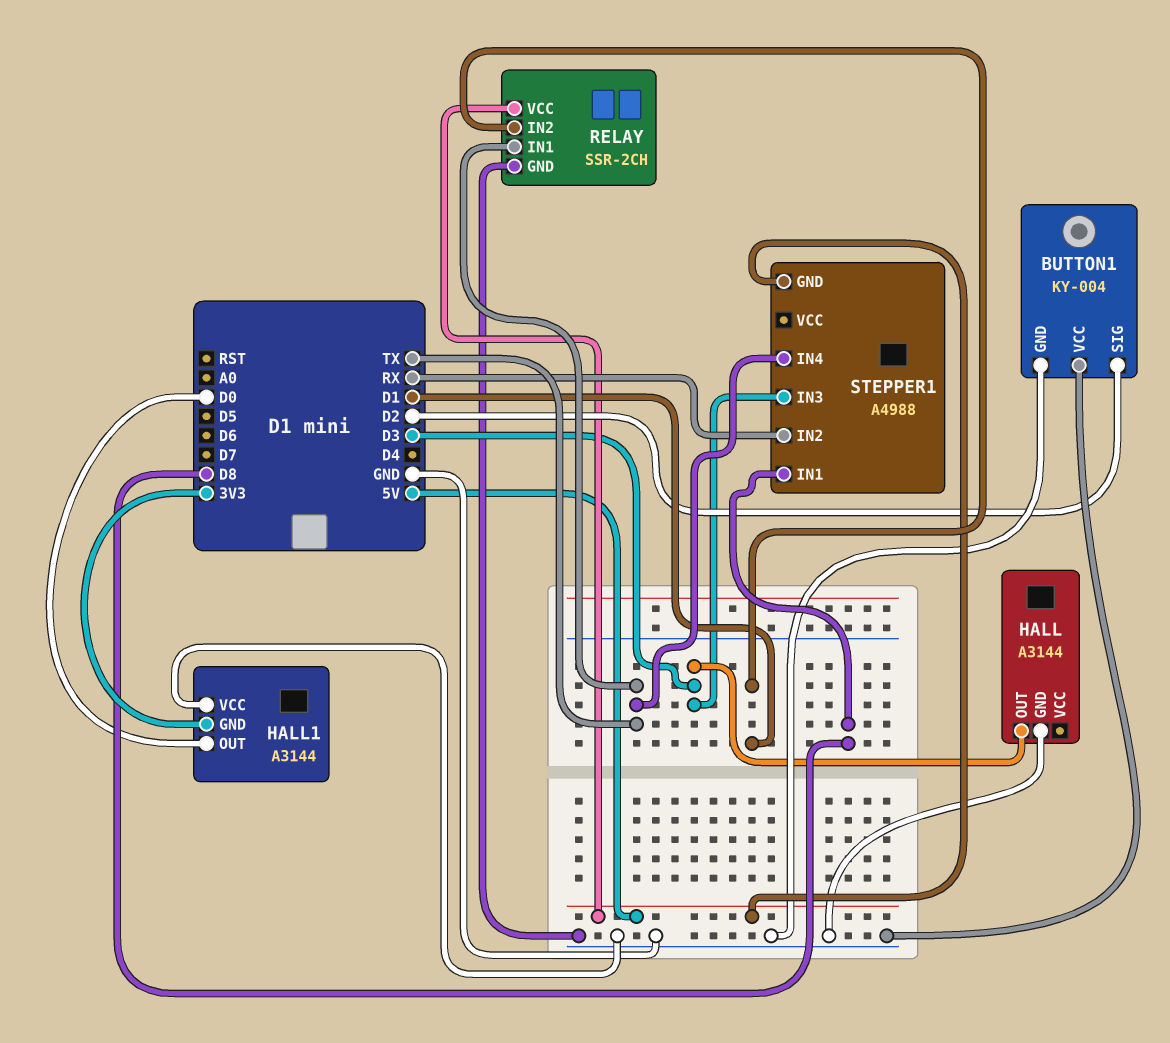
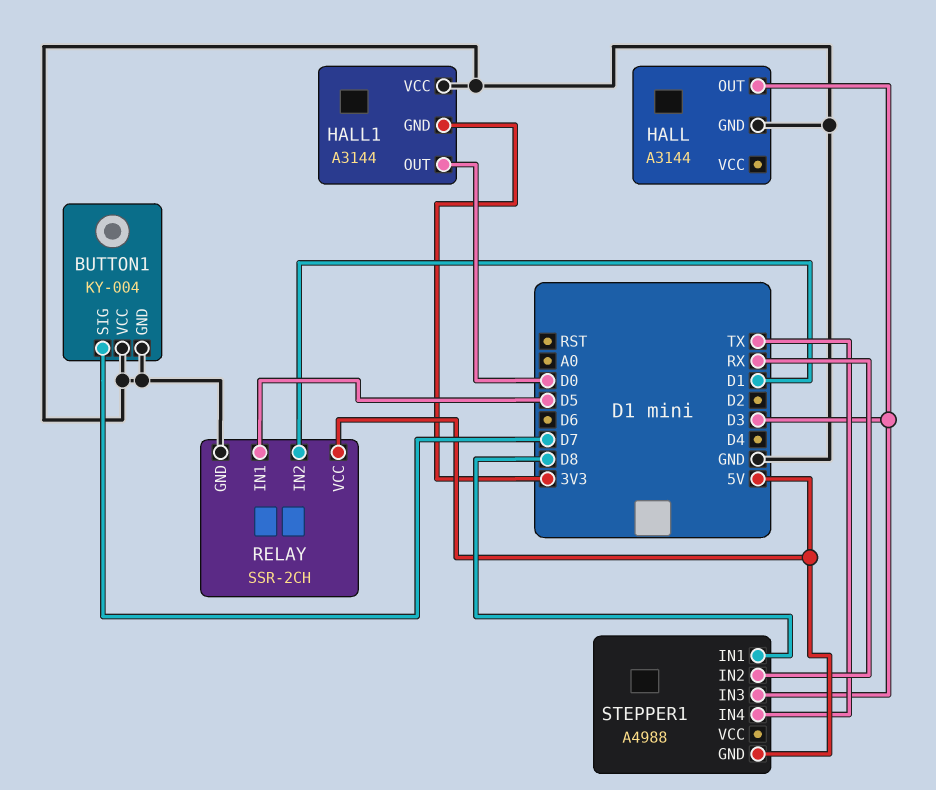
BUTTON1 pin SIG: D2 -> D7
RELAY pin IN1: TX -> D5

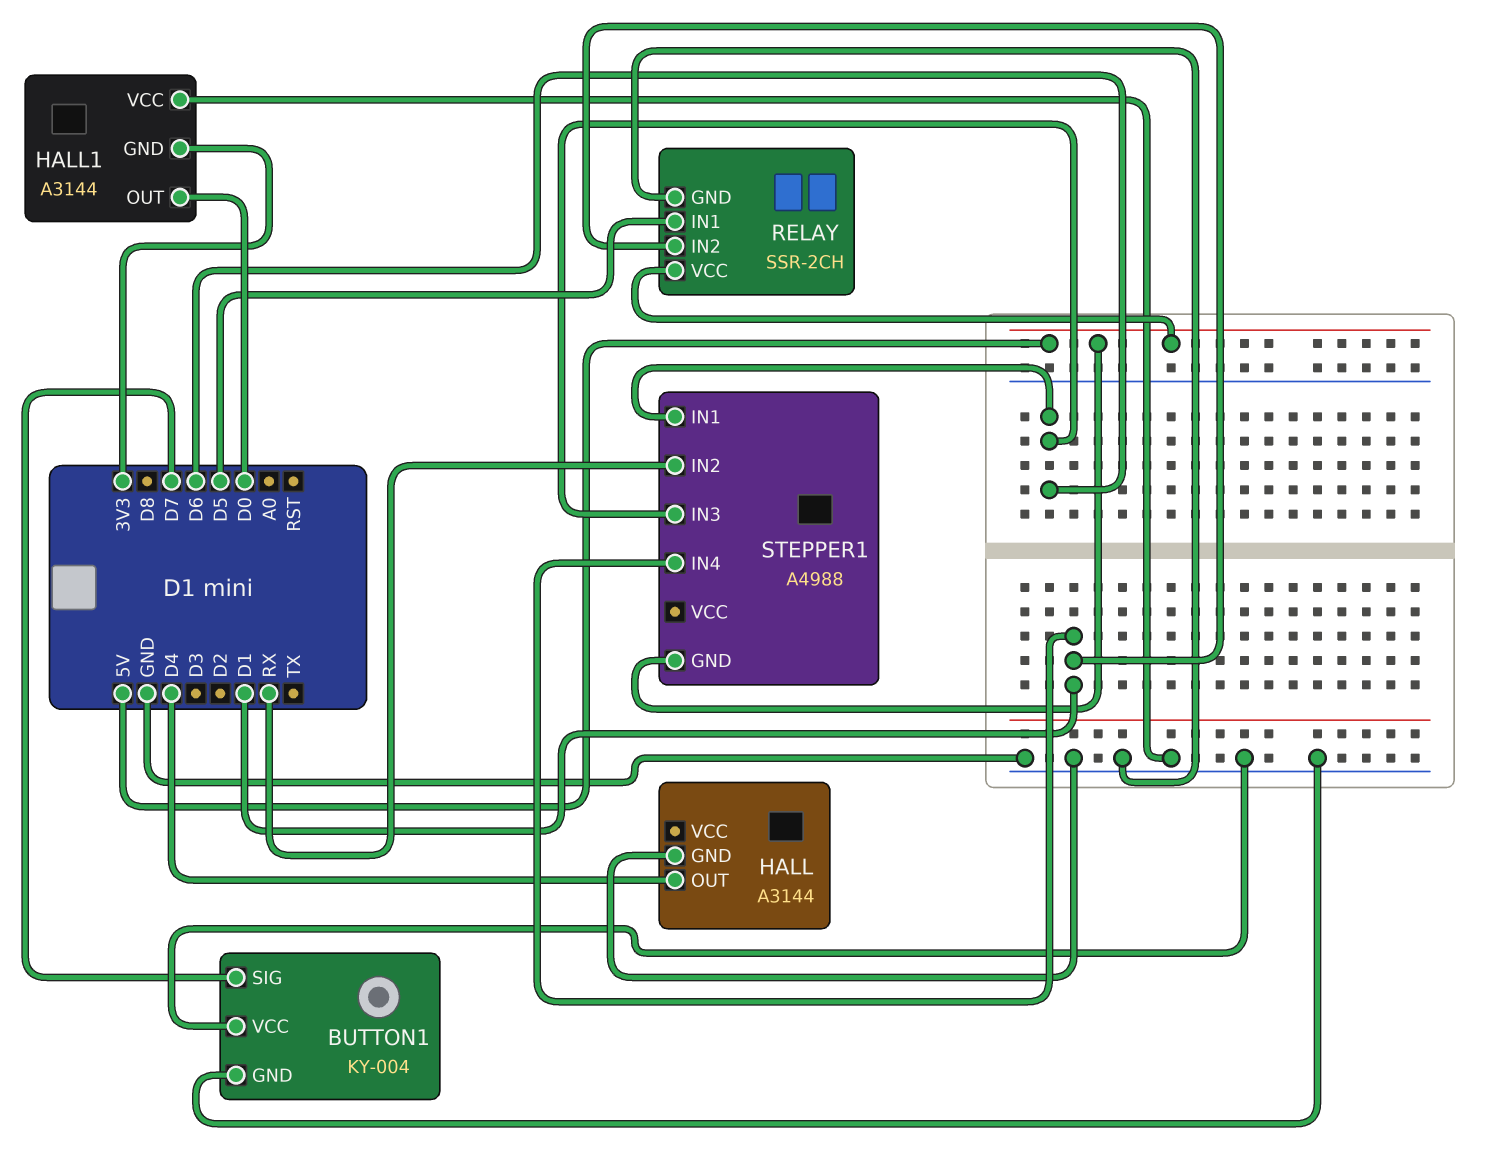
HALL pin OUT: D3 -> D4
STEPPER1 pin IN1: D8 -> D6
STEPPER1 pin IN3: D3 -> D6
STEPPER1 pin IN4: TX -> D1

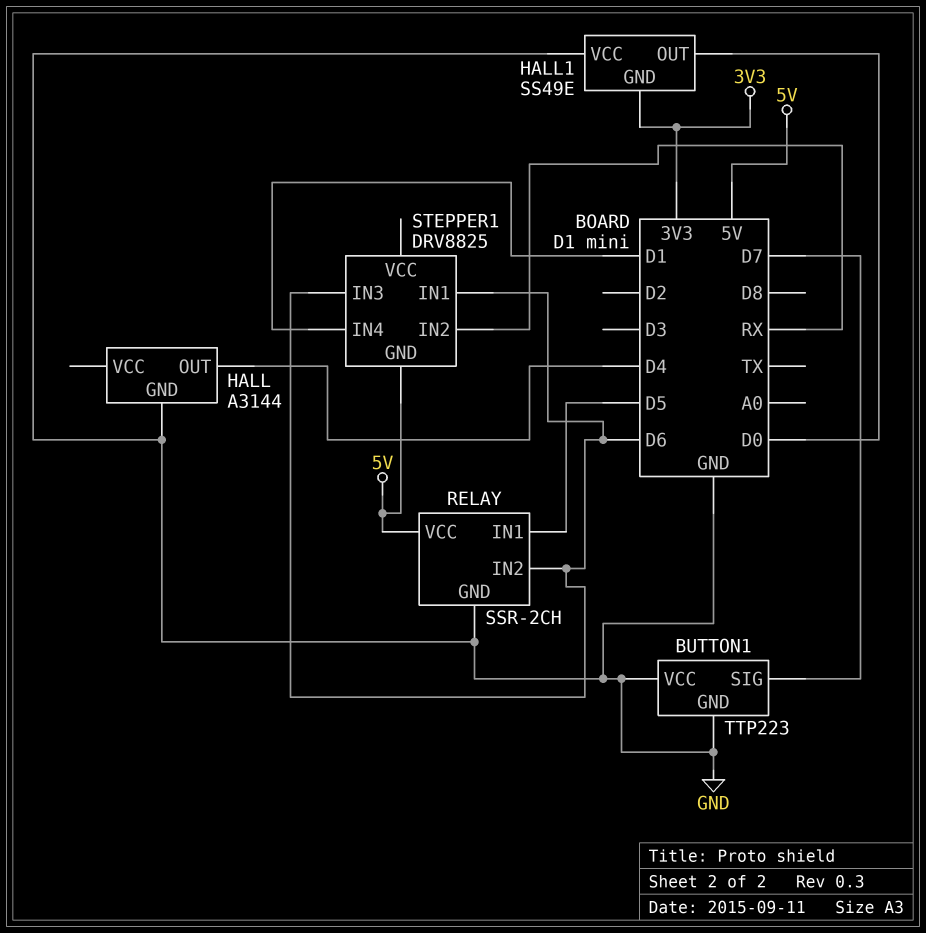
BUTTON1: KY-004 -> TTP223
HALL1: A3144 -> SS49E
RELAY pin IN2: D1 -> D6
STEPPER1: A4988 -> DRV8825

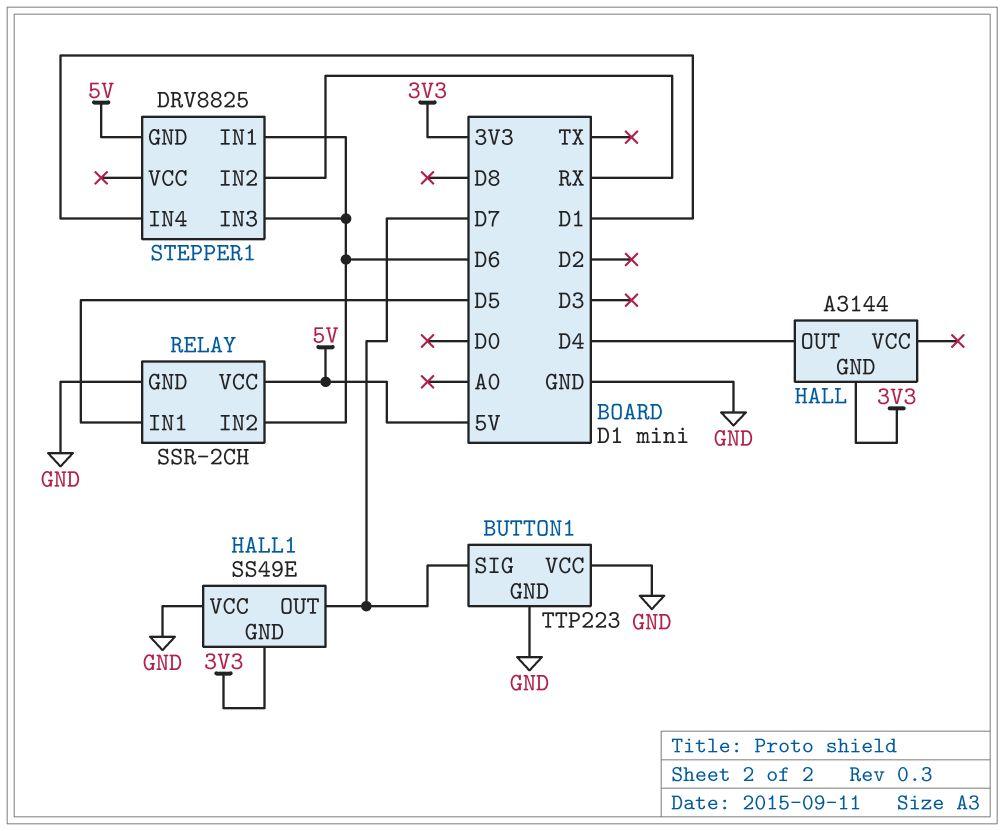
HALL pin GND: GND -> 3V3
HALL1 pin OUT: D0 -> D7

